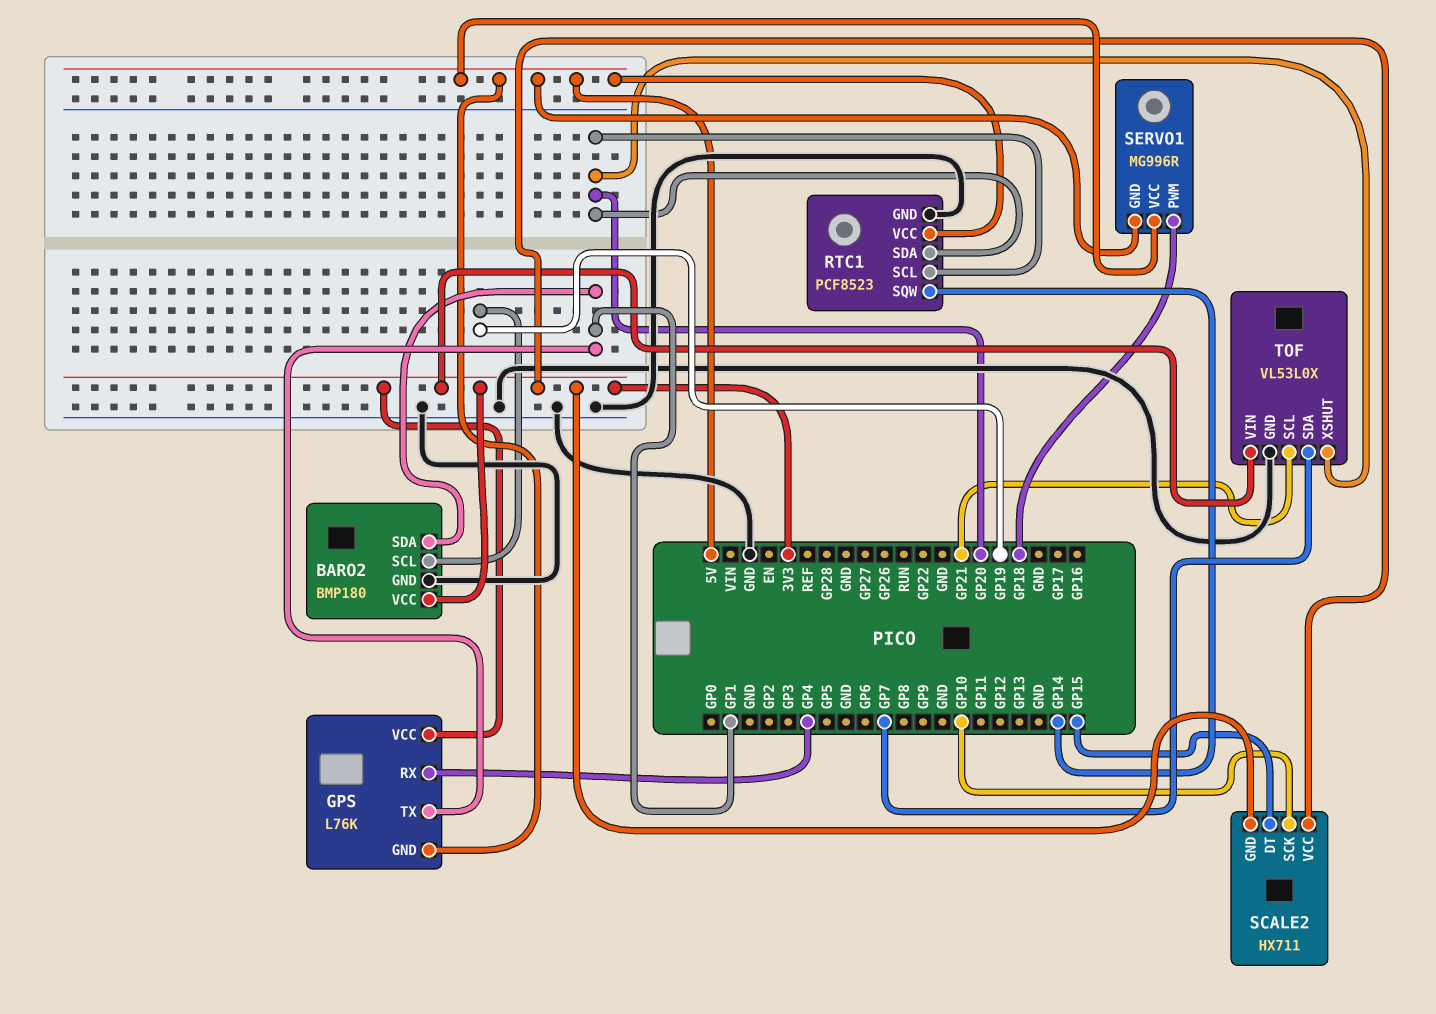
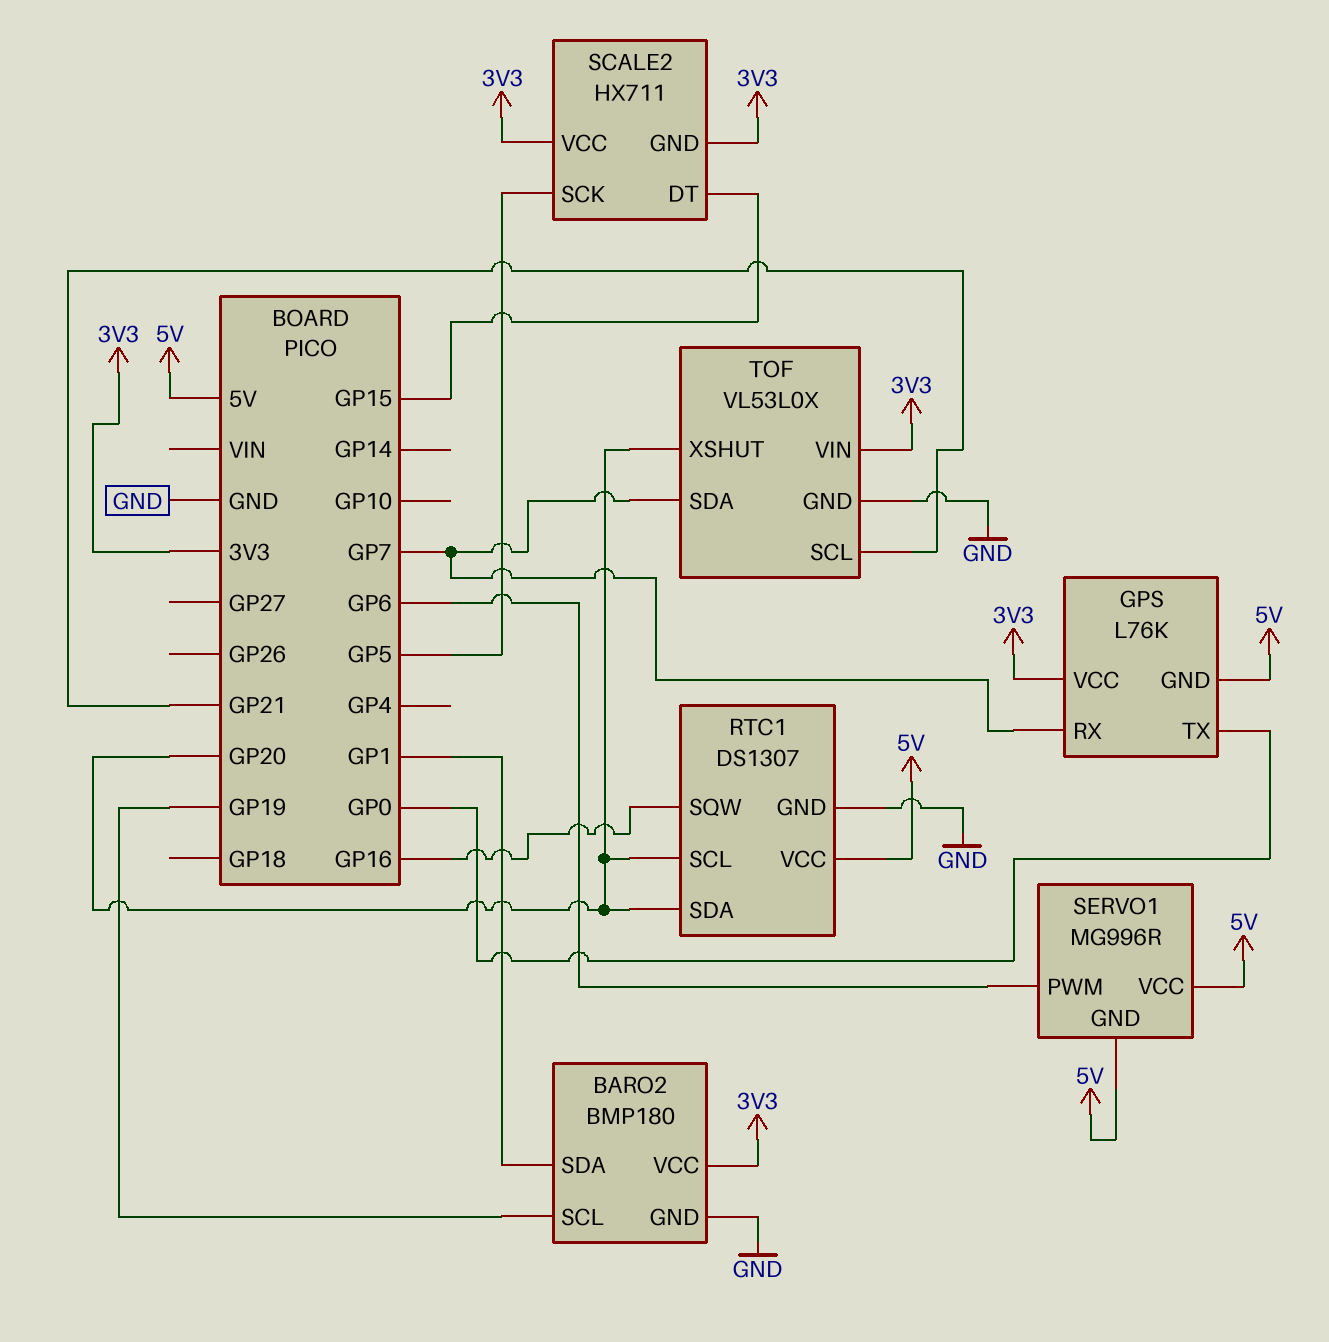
GPS pin RX: GP4 -> GP7
GPS pin TX: GP1 -> GP0
RTC1: PCF8523 -> DS1307
RTC1 pin SQW: GP14 -> GP16
SCALE2 pin SCK: GP10 -> GP5
SERVO1 pin PWM: GP18 -> GP6

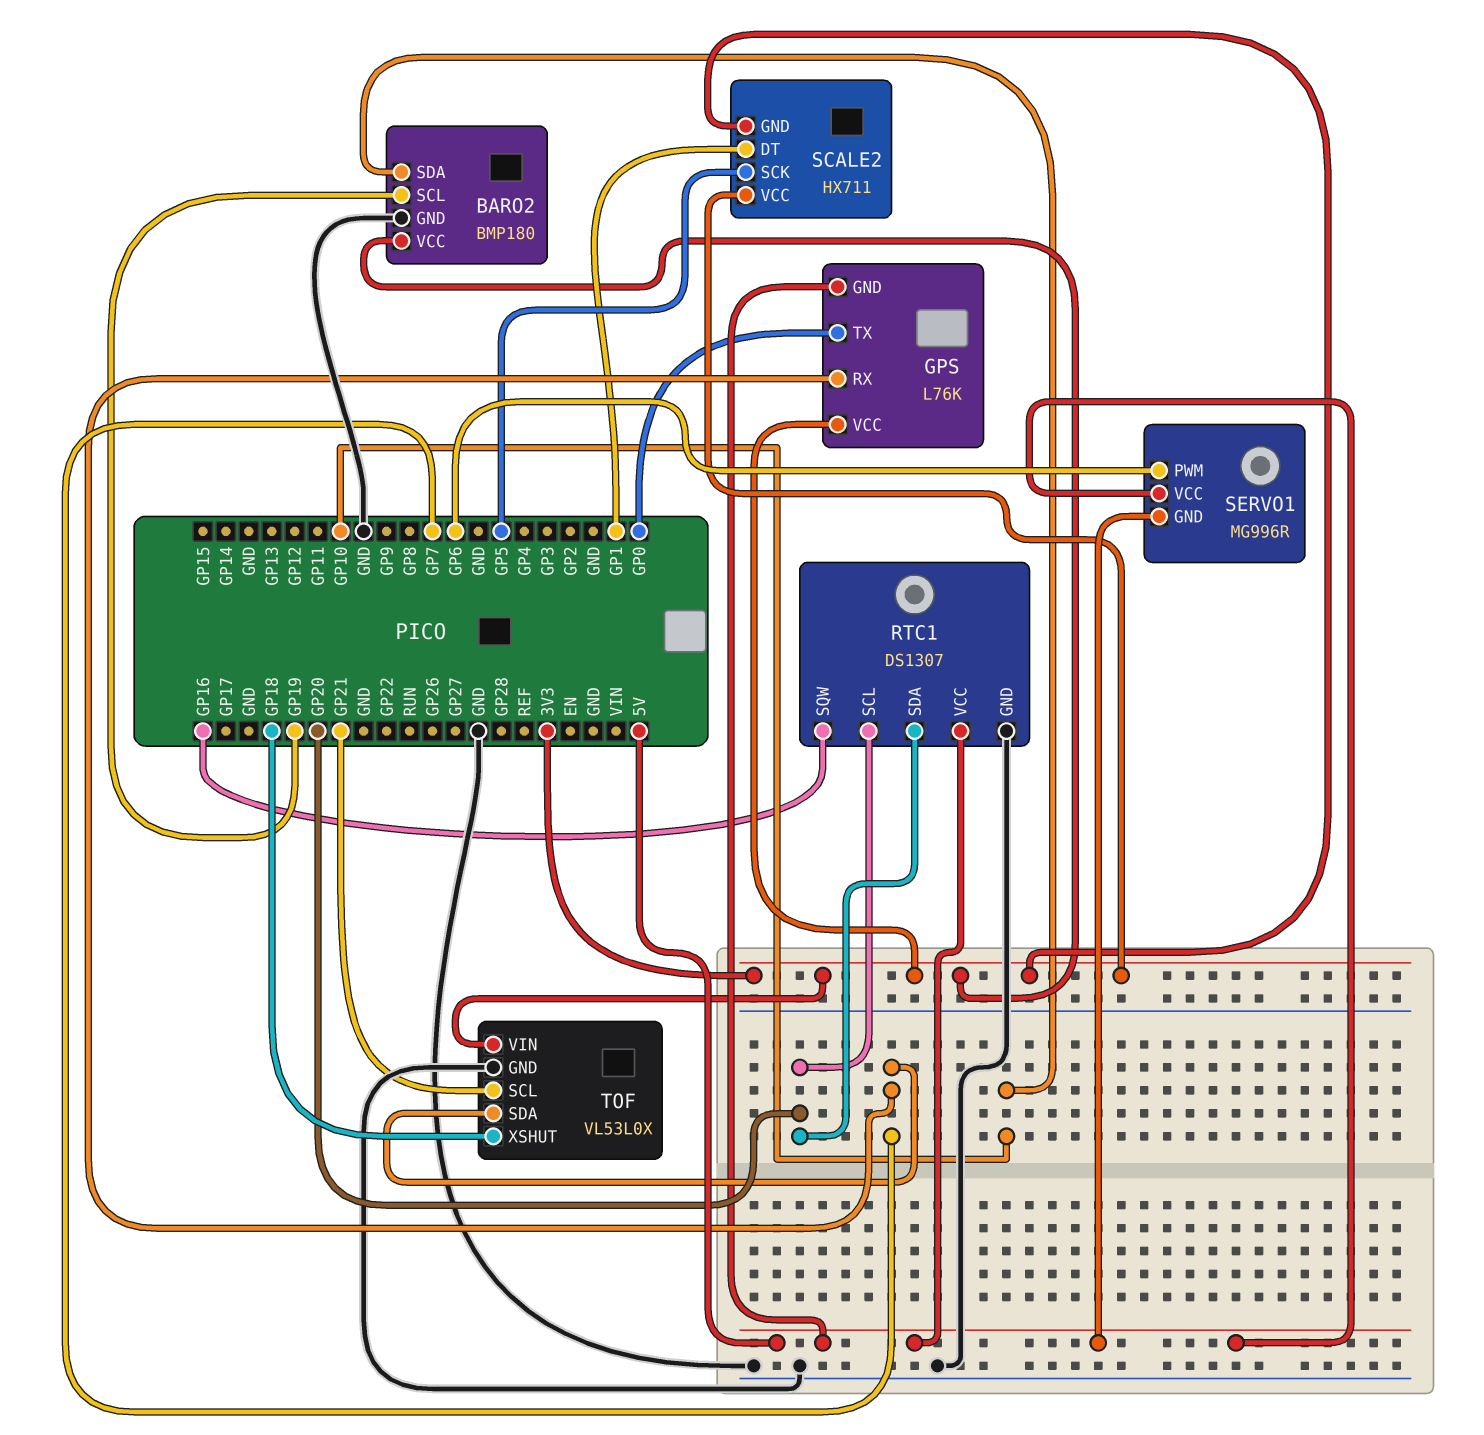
BARO2 pin SDA: GP1 -> GP10
SCALE2 pin DT: GP15 -> GP1
TOF pin XSHUT: GP20 -> GP18

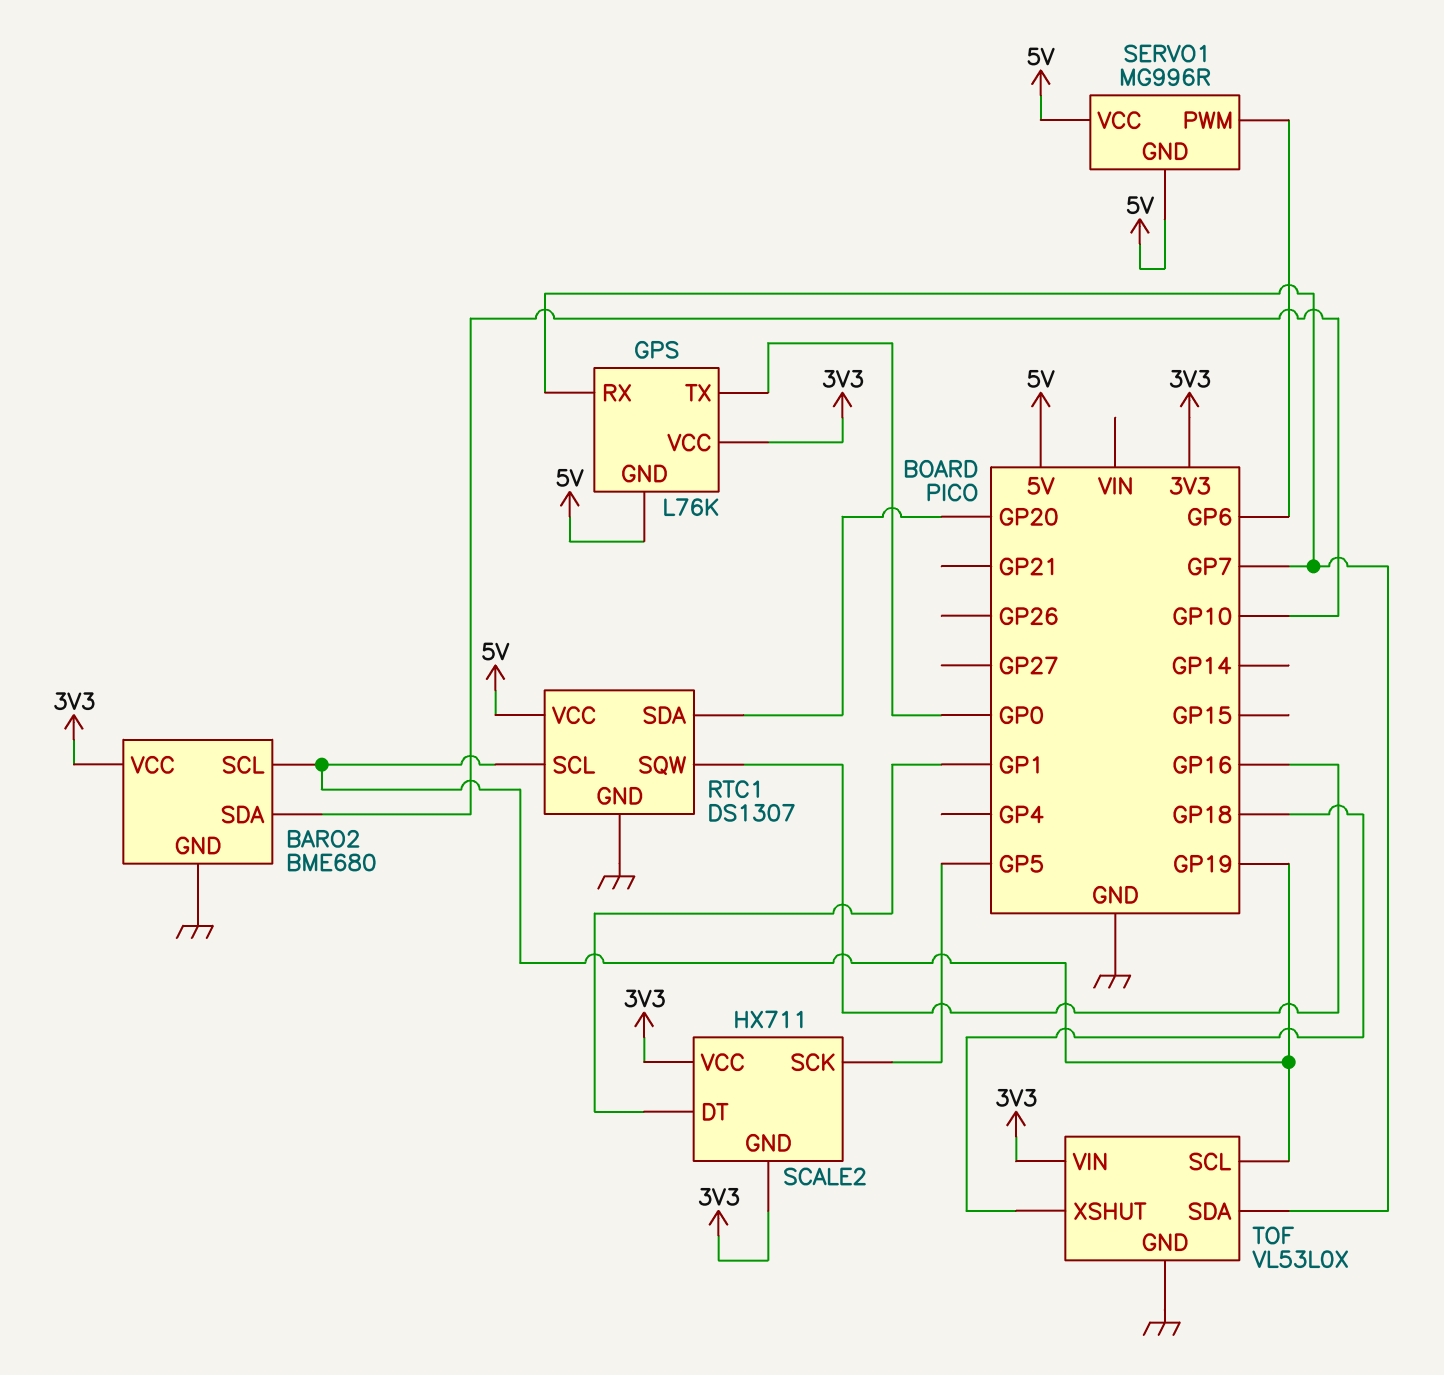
BARO2: BMP180 -> BME680
RTC1 pin SCL: GP20 -> GP19
TOF pin SCL: GP21 -> GP19

